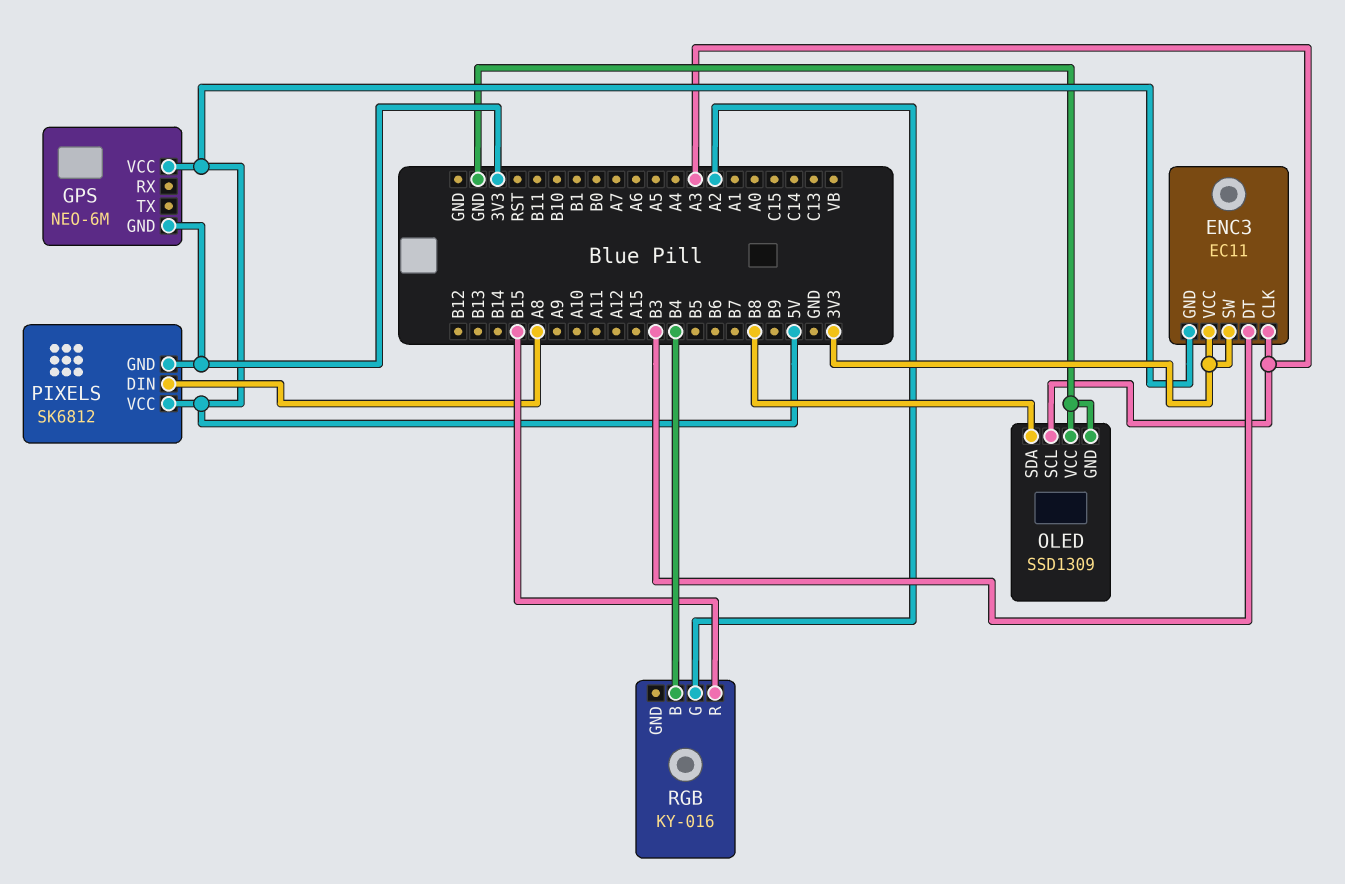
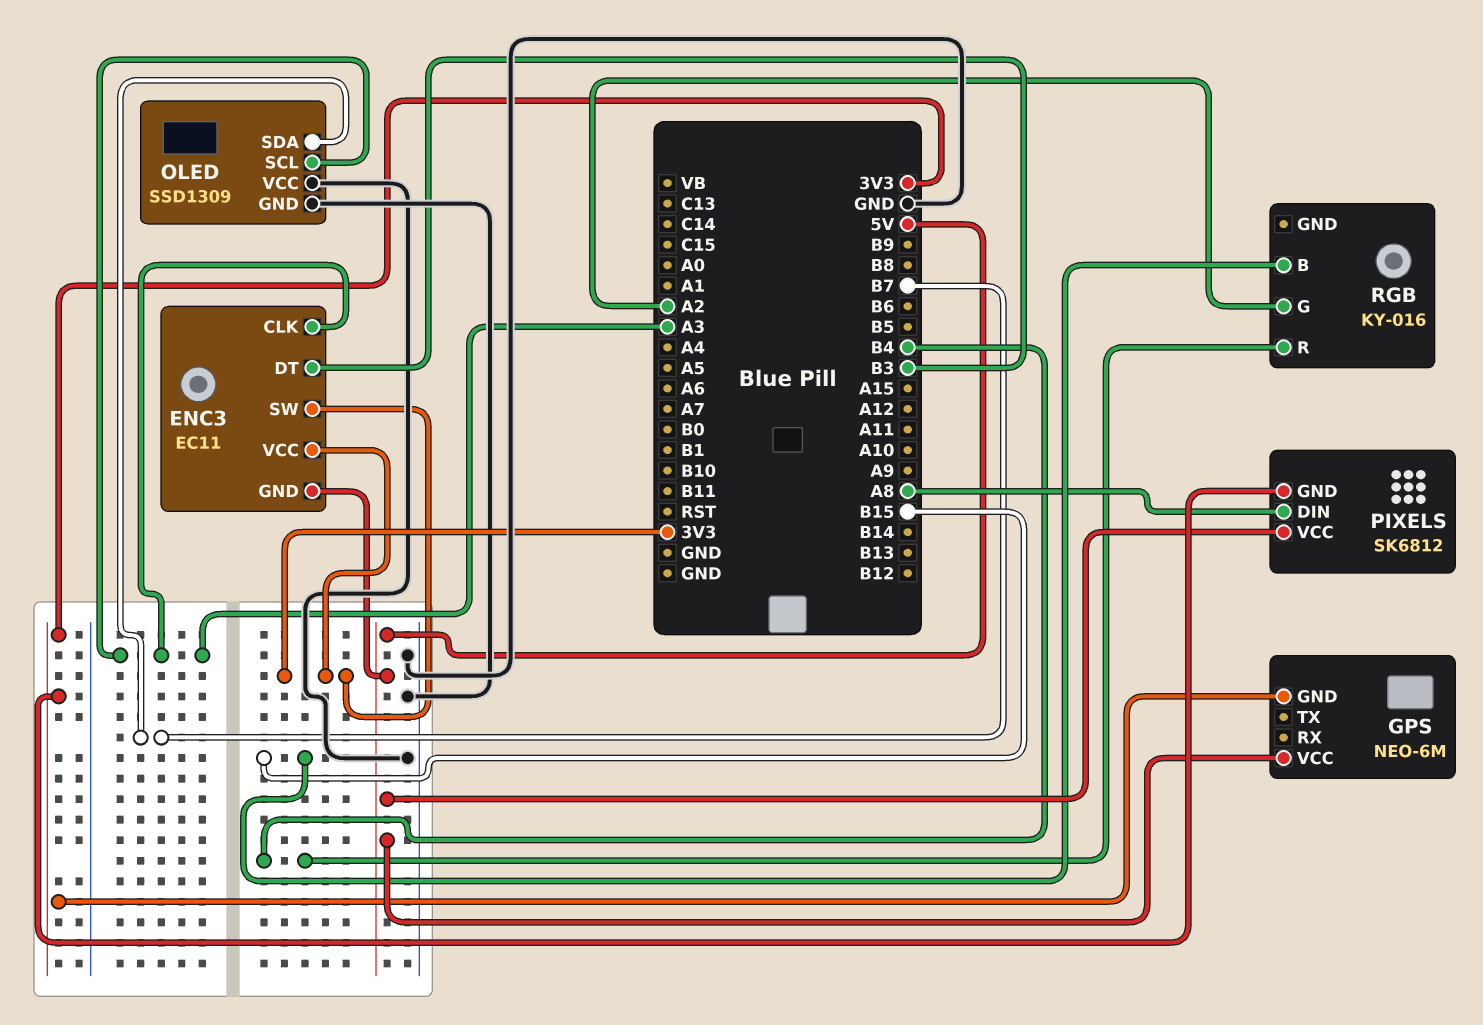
OLED pin SDA: B8 -> B7
RGB pin B: B4 -> B15
RGB pin R: B15 -> B4

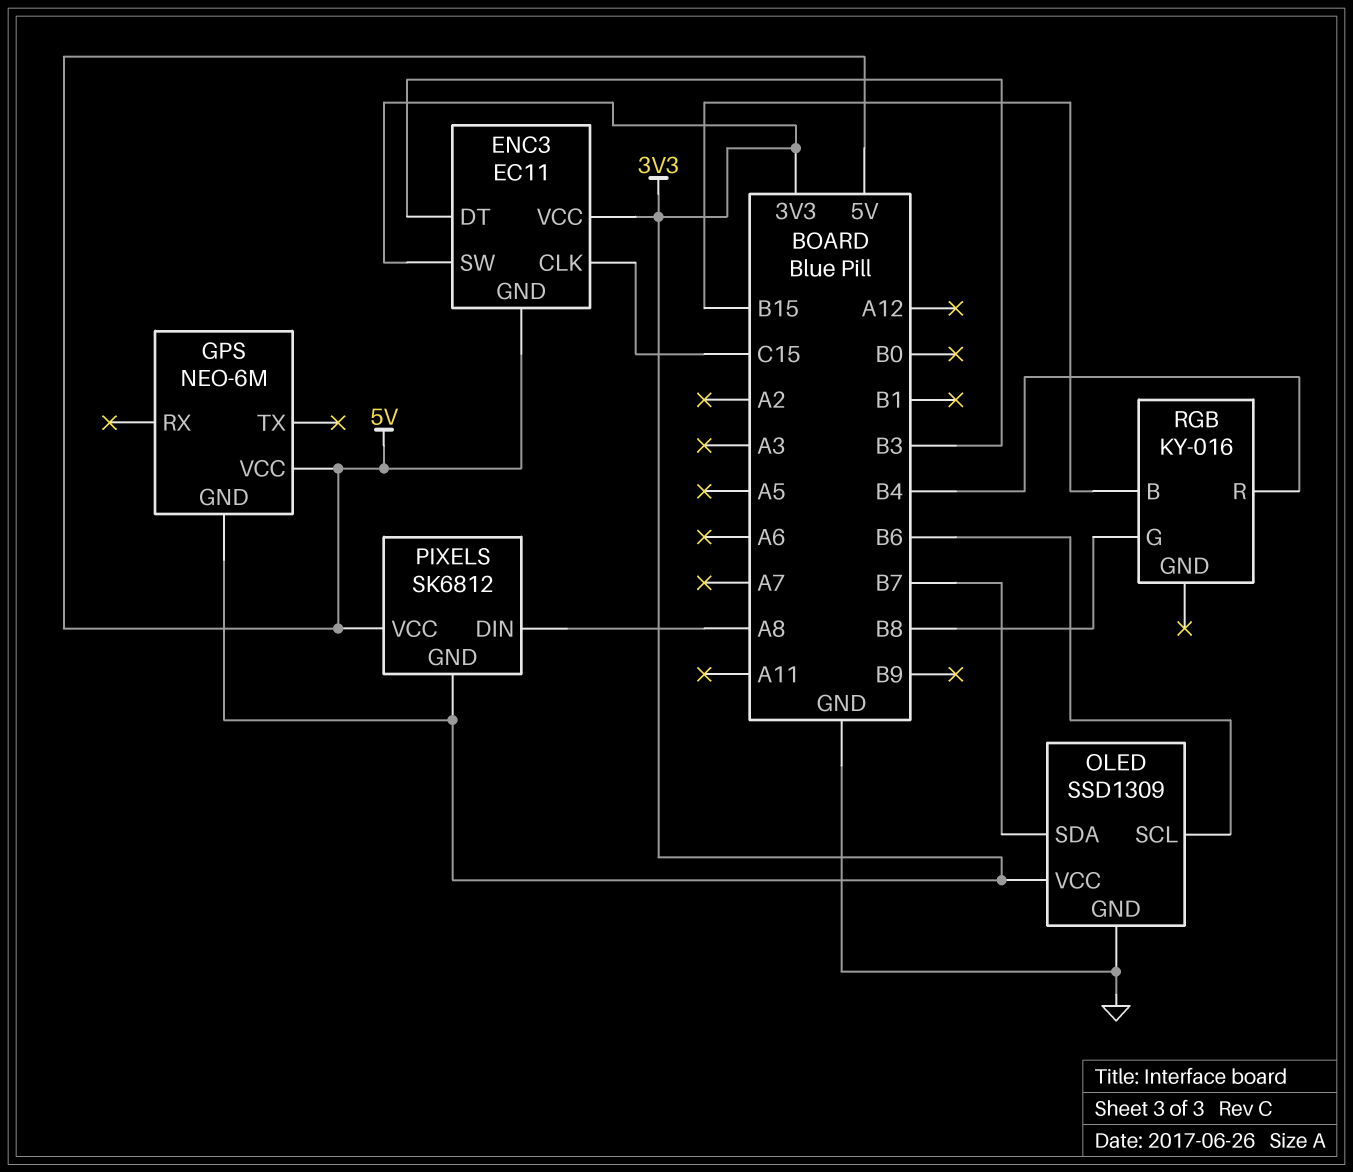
ENC3 pin CLK: A3 -> C15
OLED pin SCL: A3 -> B6
OLED pin VCC: GND -> 3V3
RGB pin G: A2 -> B8

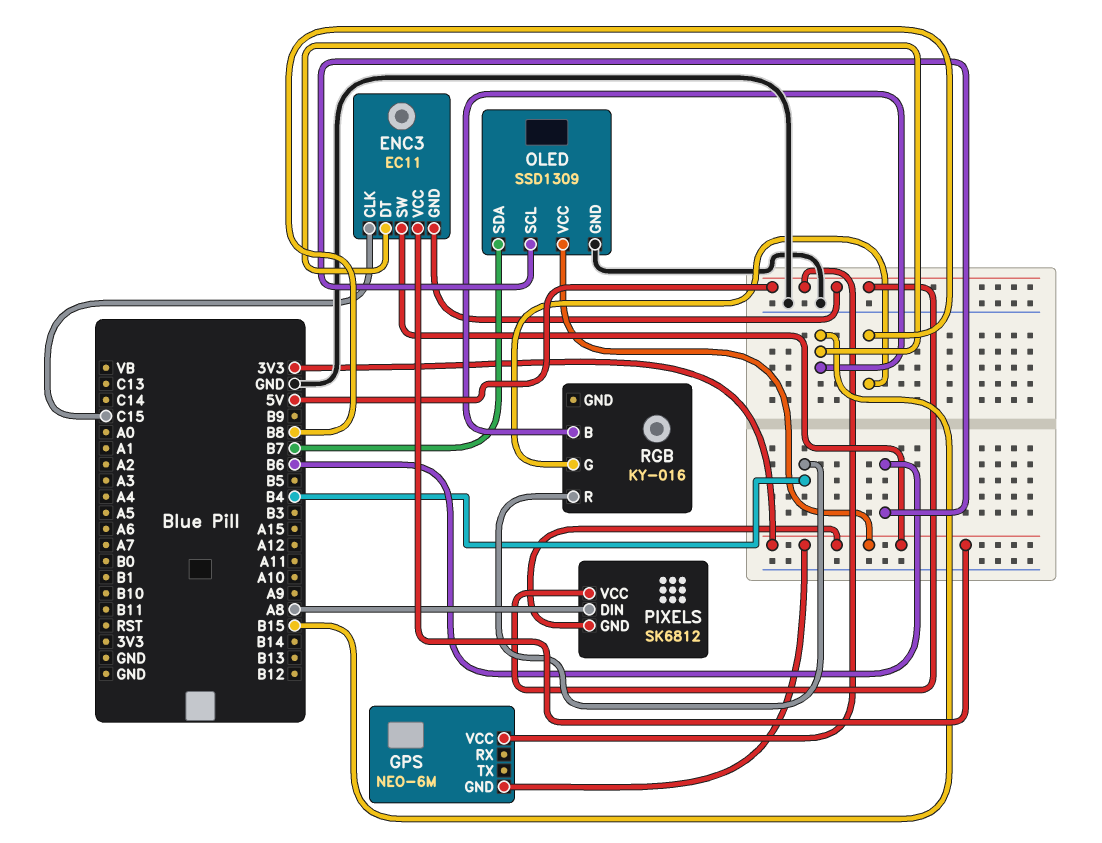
ENC3 pin DT: B3 -> B15

